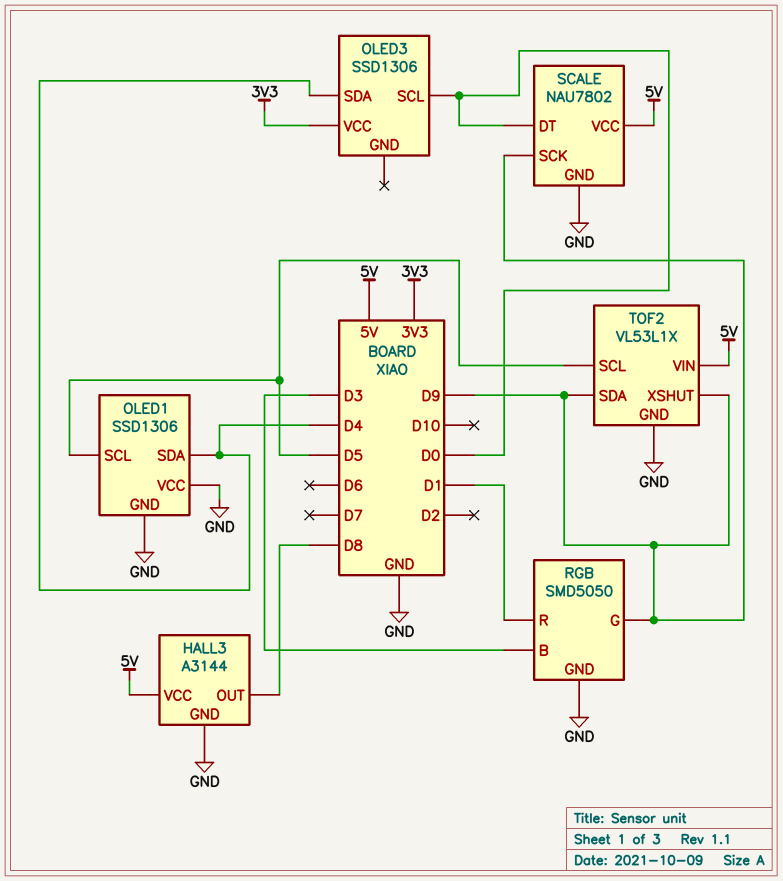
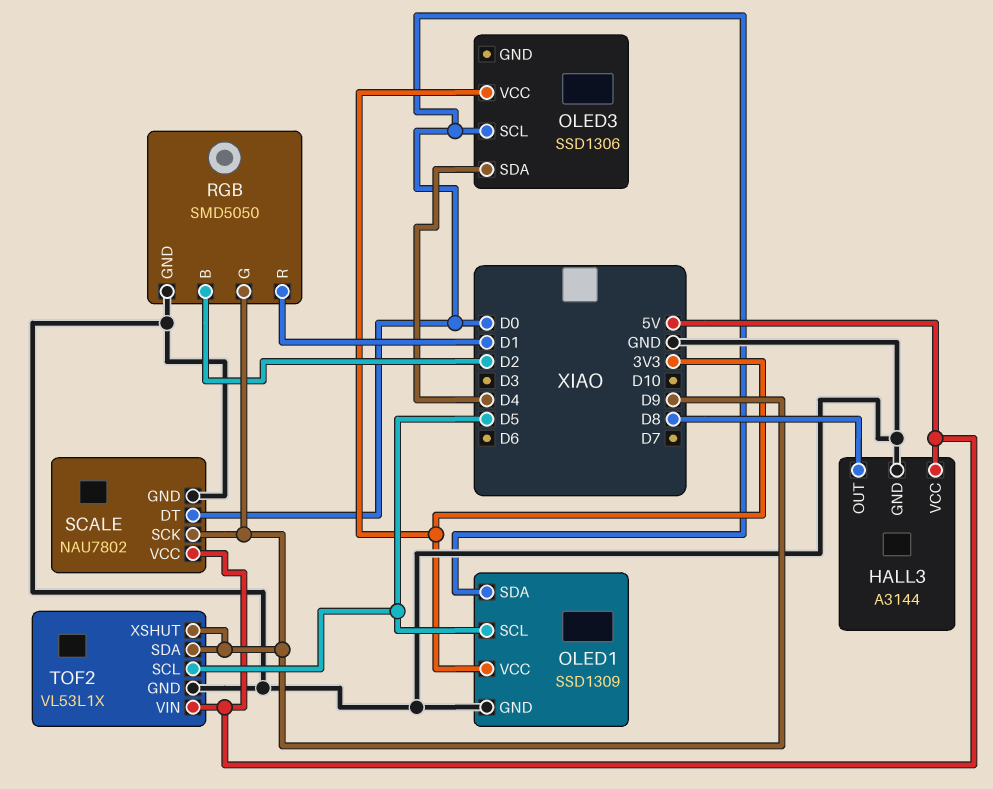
OLED1: SSD1306 -> SSD1309
OLED1 pin SDA: D4 -> D0
OLED1 pin VCC: GND -> 3V3
RGB pin B: D3 -> D2

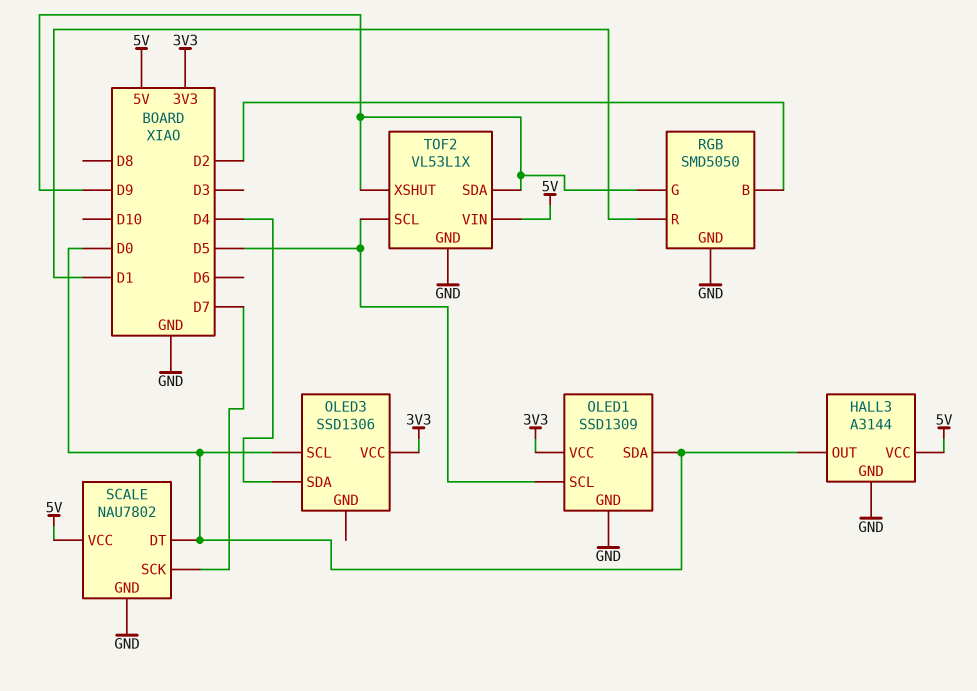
HALL3 pin OUT: D8 -> D0
SCALE pin SCK: D9 -> D7

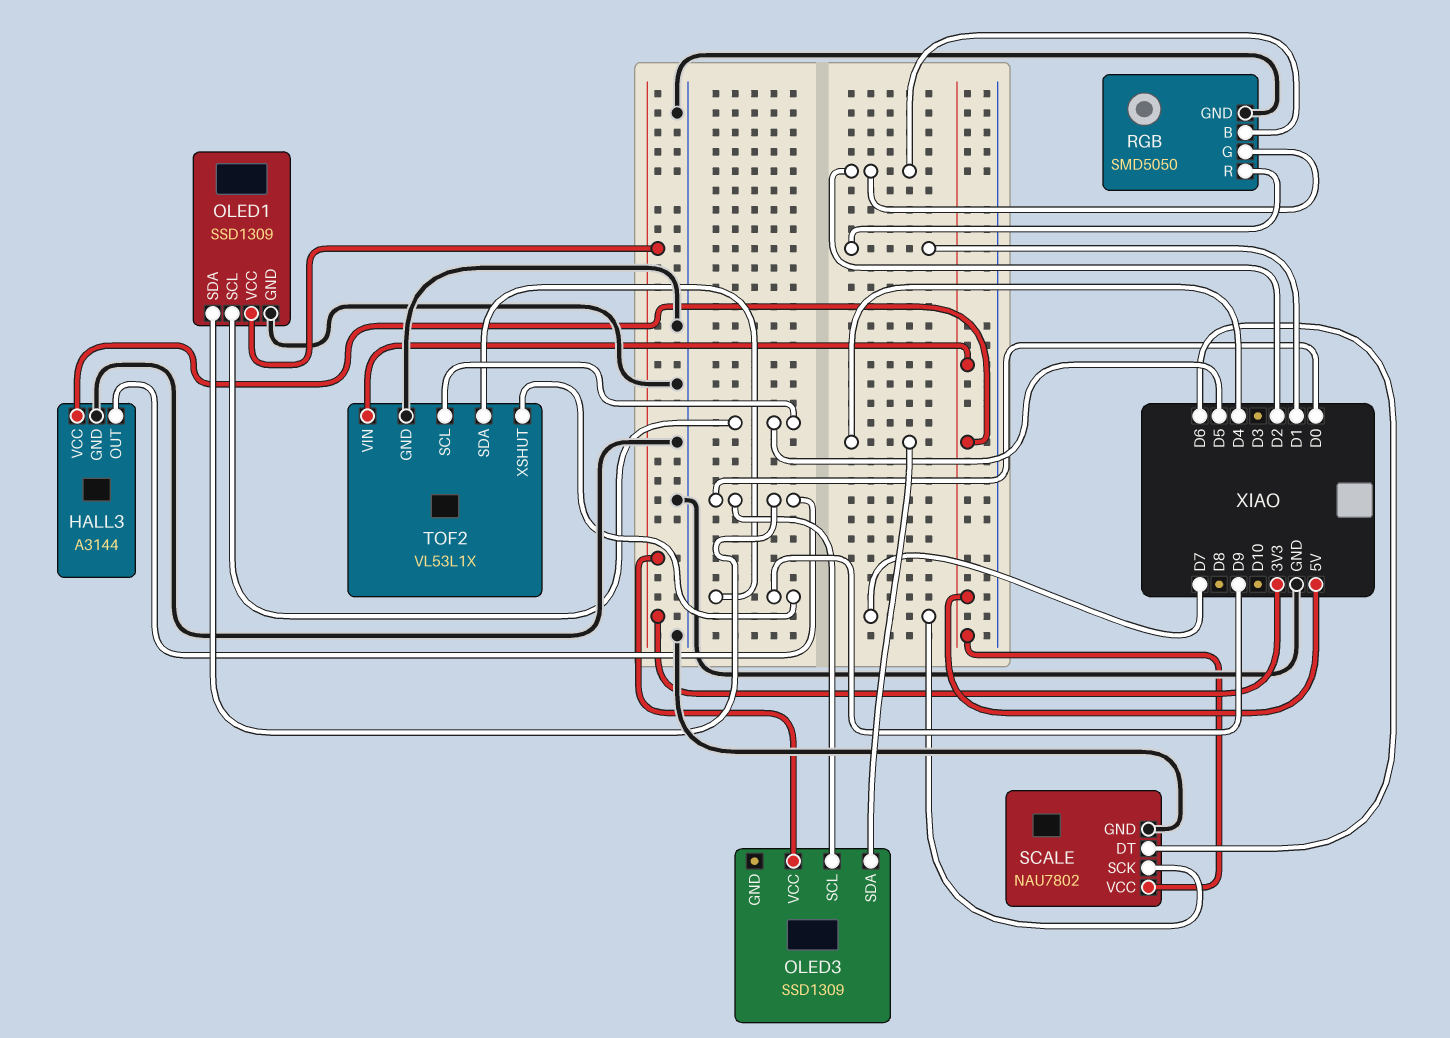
OLED3: SSD1306 -> SSD1309
RGB pin G: D9 -> D2
SCALE pin DT: D0 -> D6

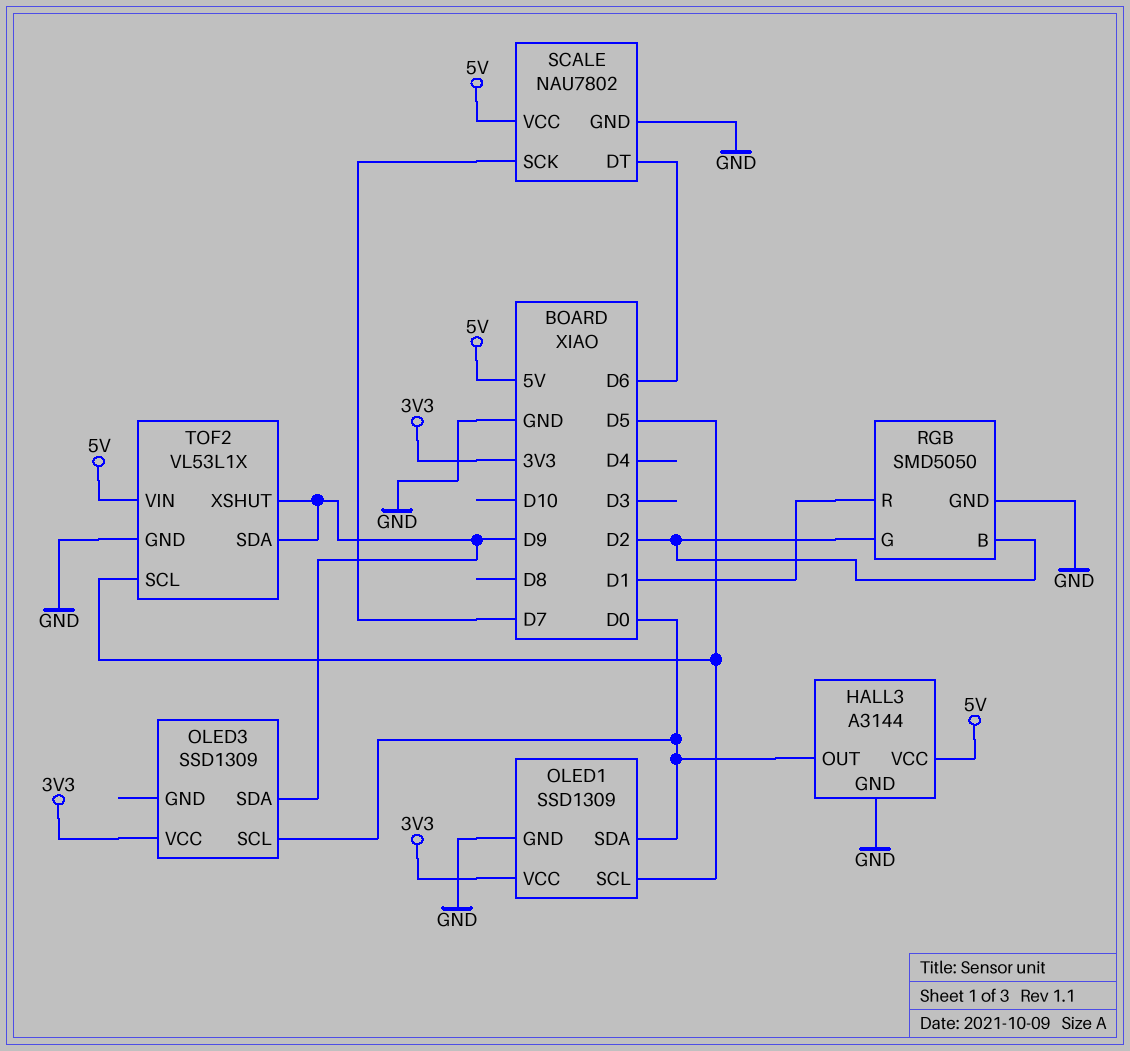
OLED3 pin SDA: D4 -> D9

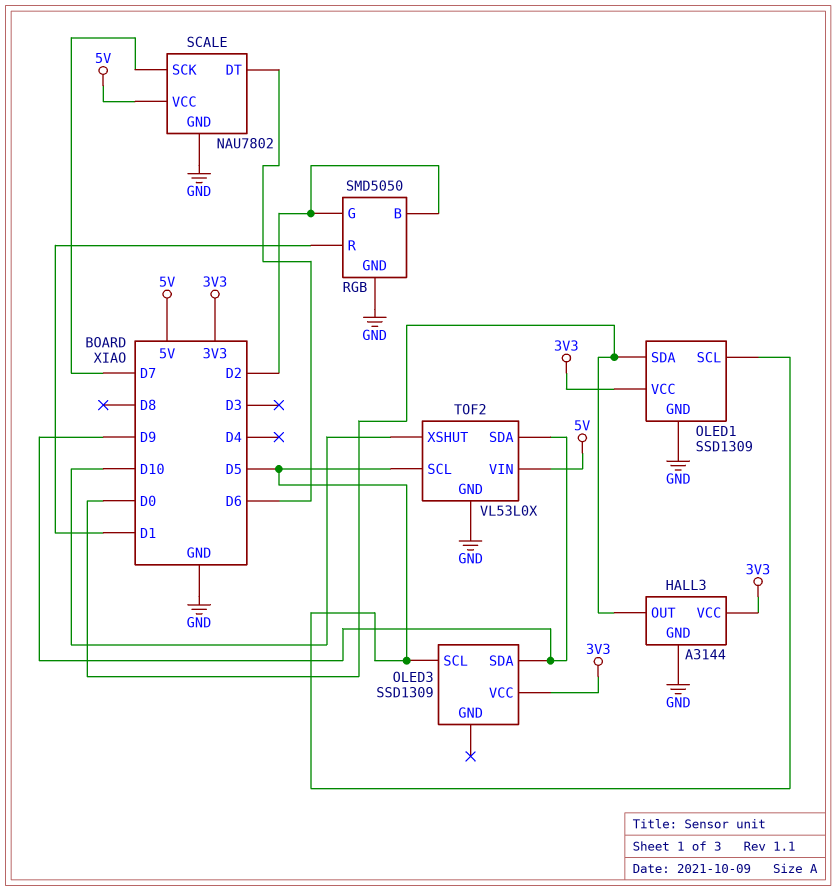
HALL3 pin VCC: 5V -> 3V3
OLED3 pin SCL: D0 -> D5
TOF2: VL53L1X -> VL53L0X
TOF2 pin XSHUT: D9 -> D10

